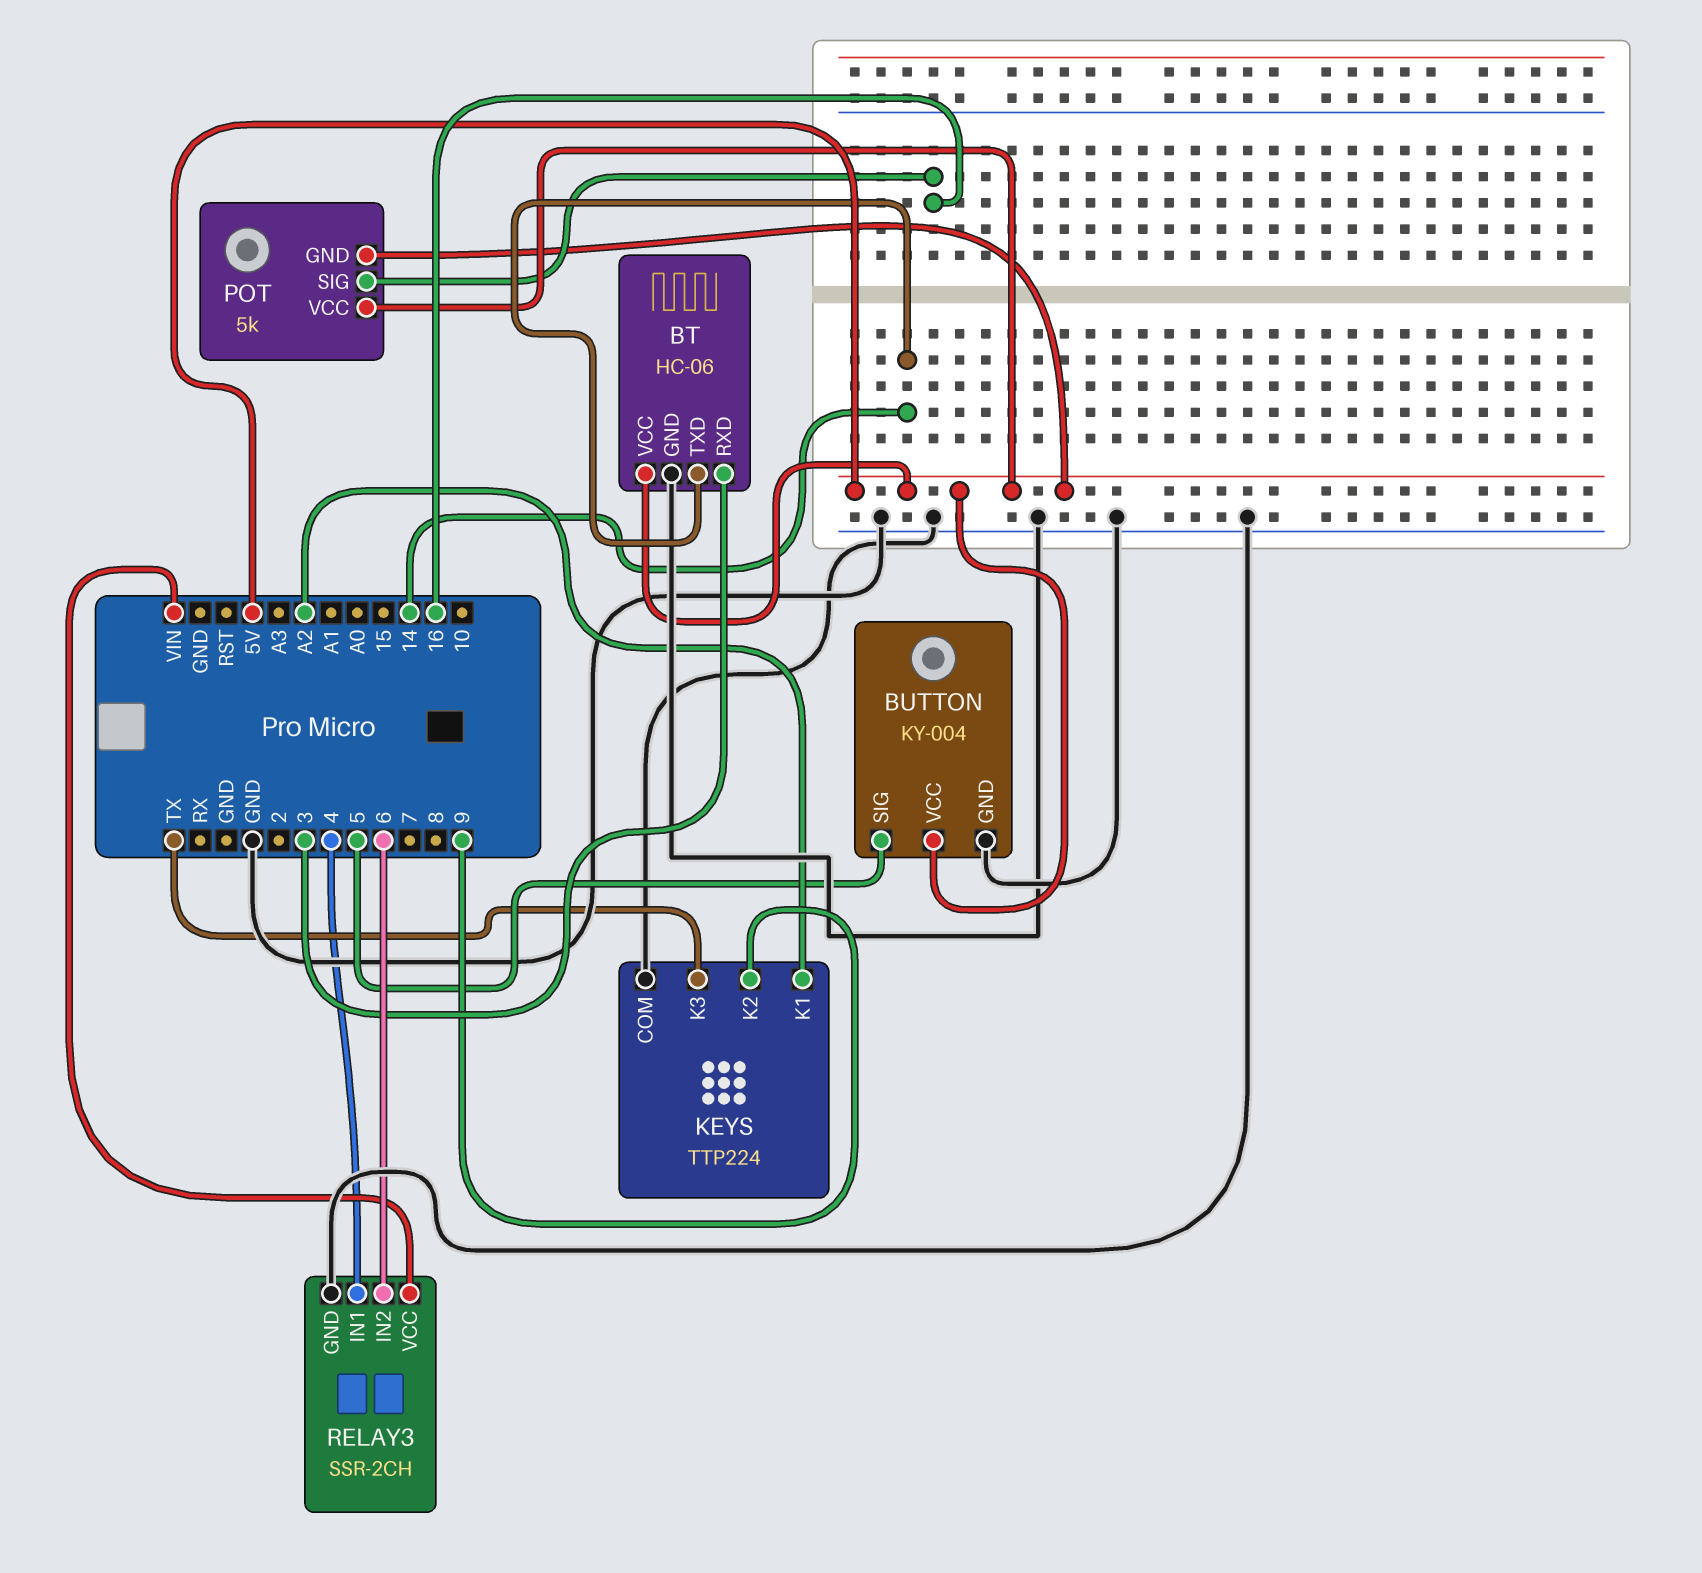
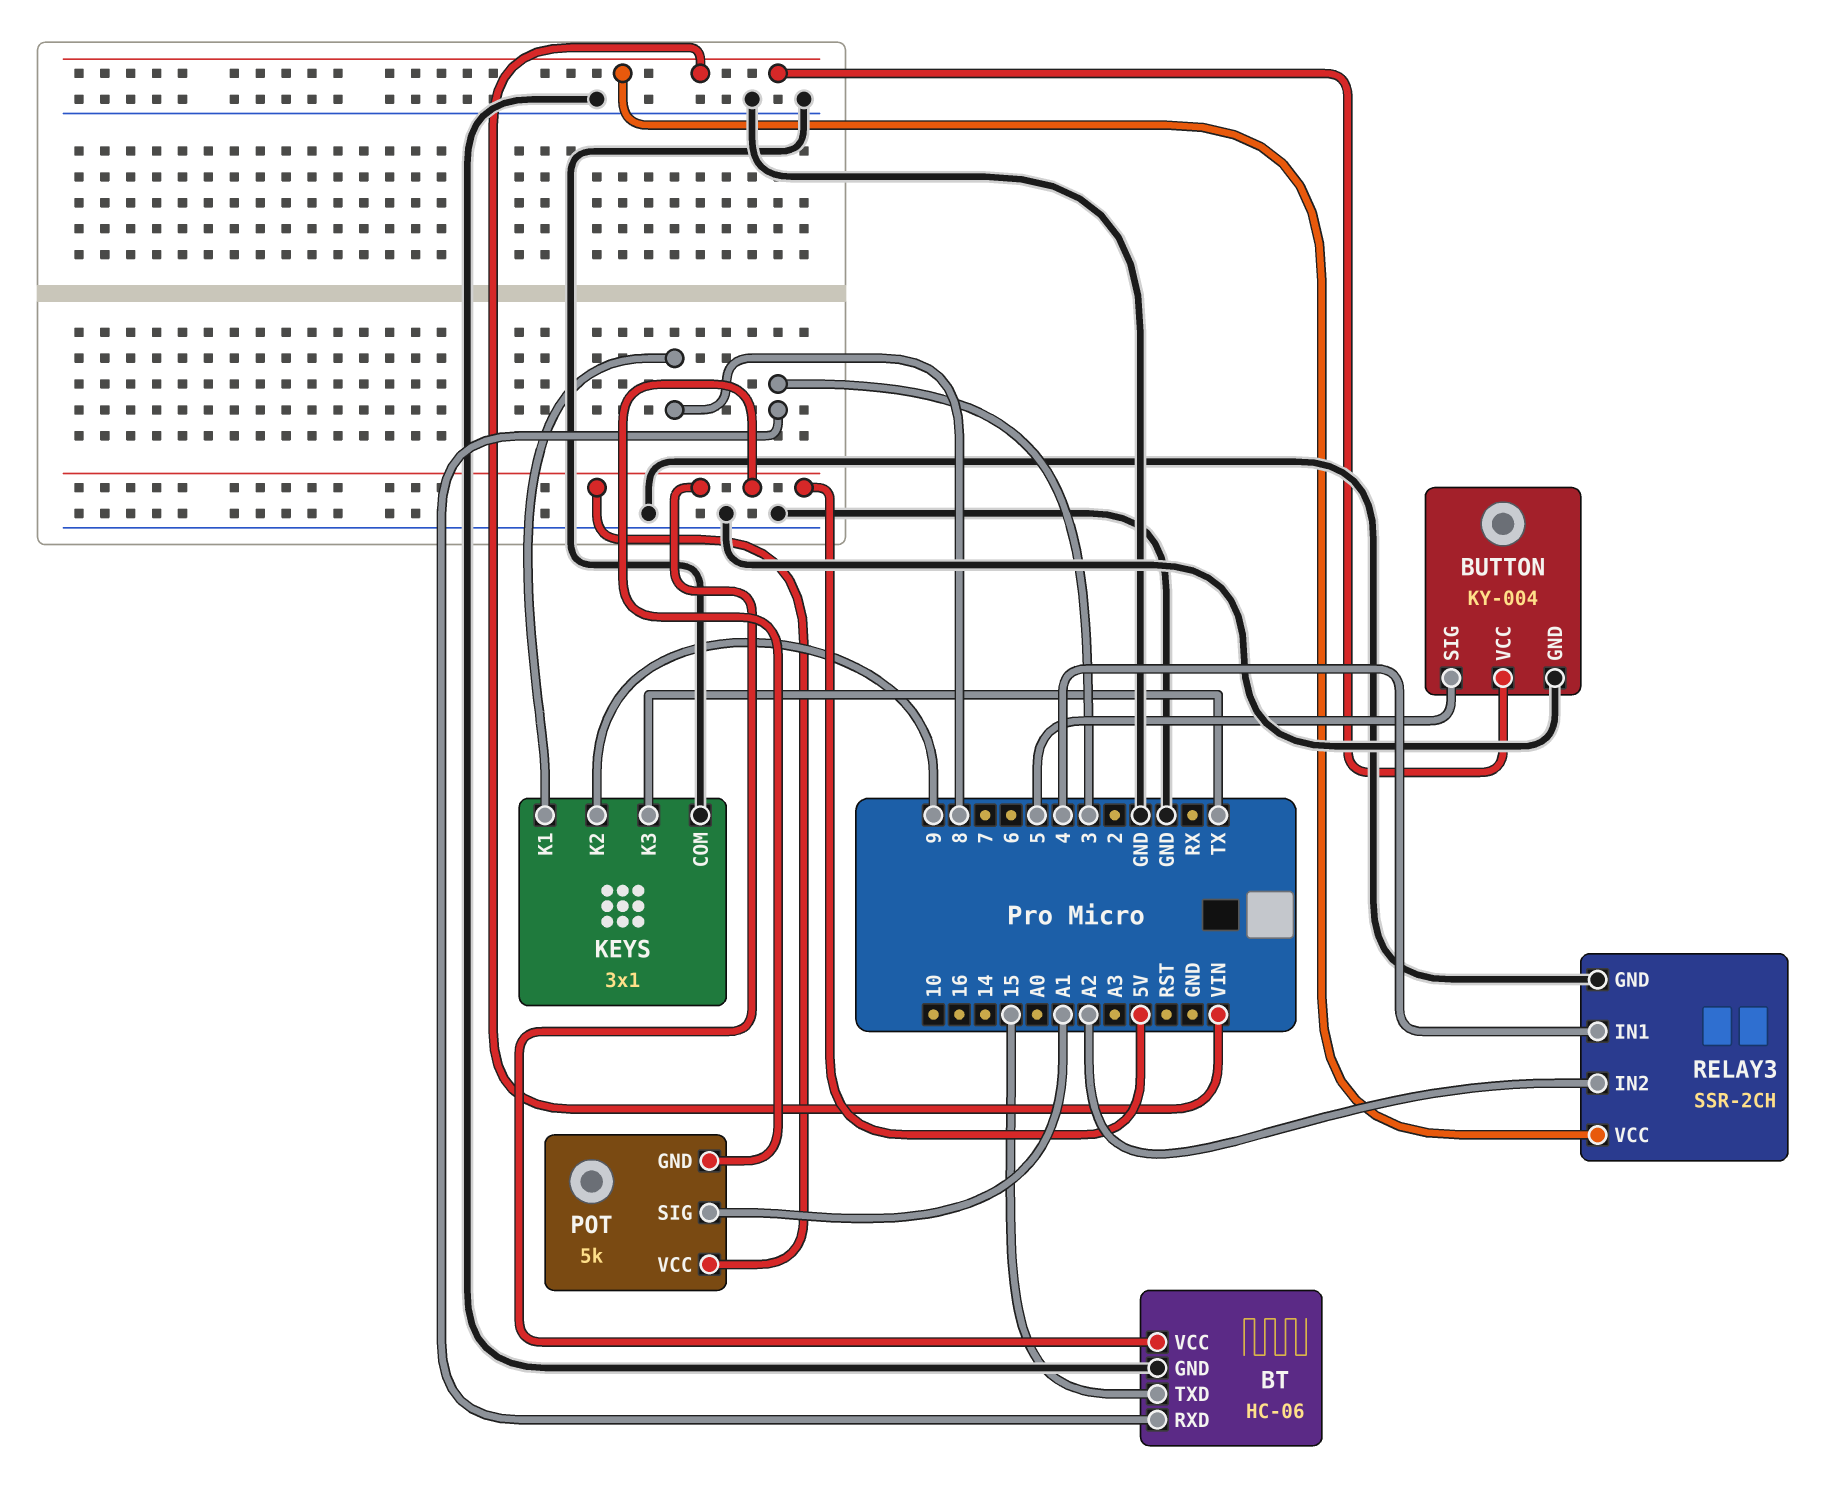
BT pin TXD: 14 -> 15
BUTTON pin VCC: 5V -> VIN
KEYS: TTP224 -> 3x1
KEYS pin K1: A2 -> 8
POT pin SIG: 16 -> A1
RELAY3 pin IN2: 6 -> A2

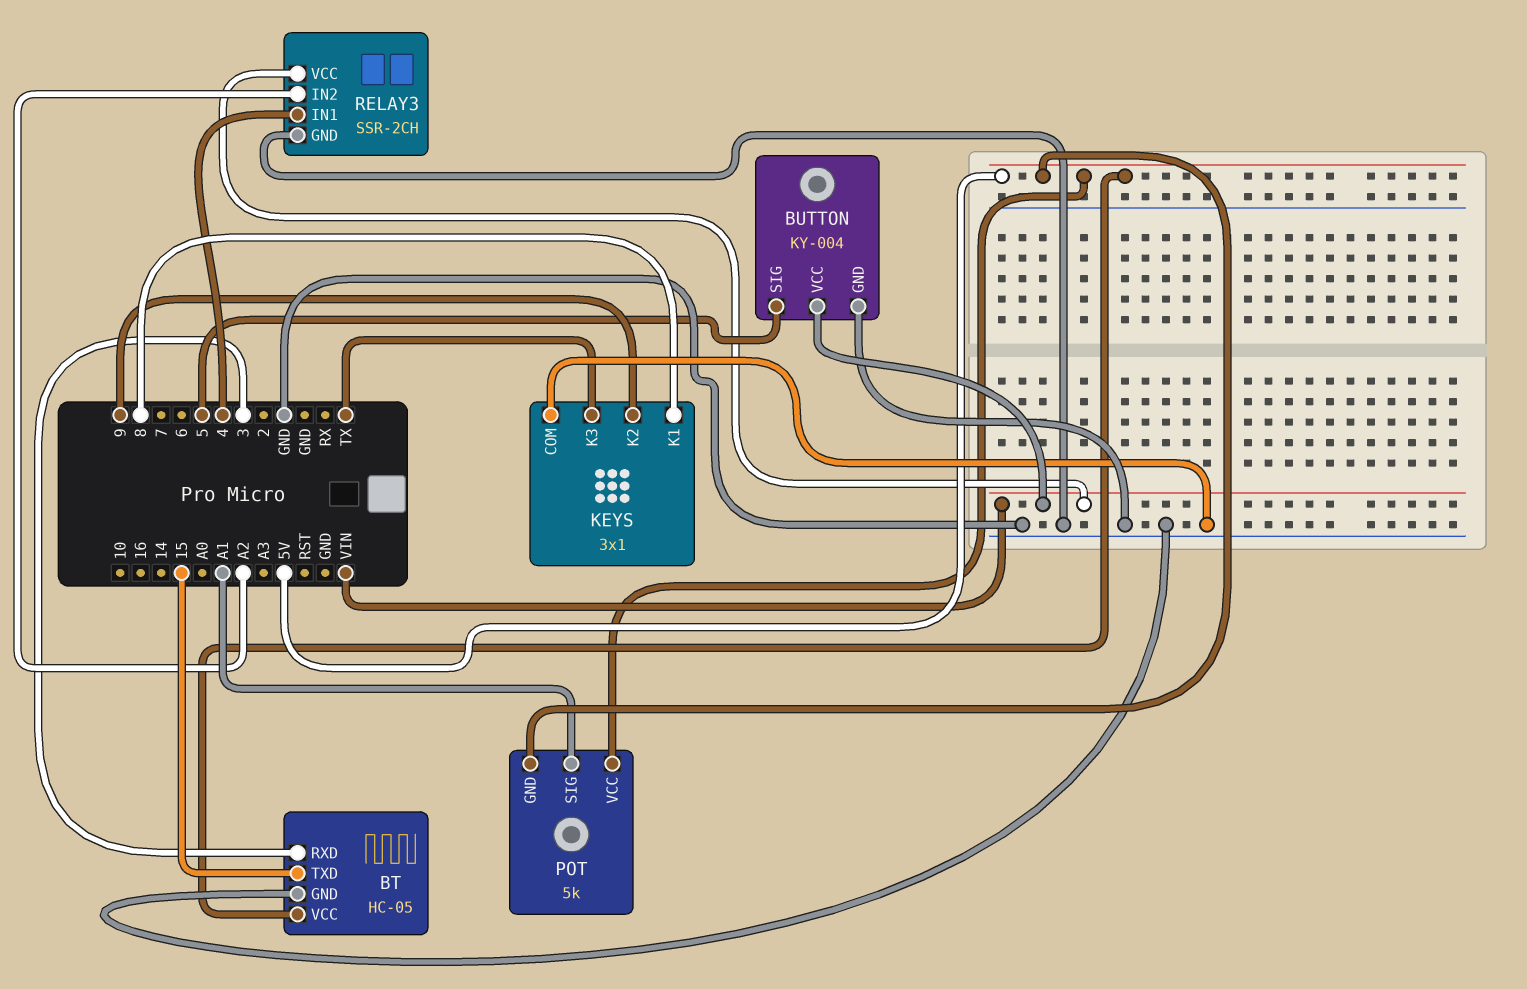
BT: HC-06 -> HC-05

